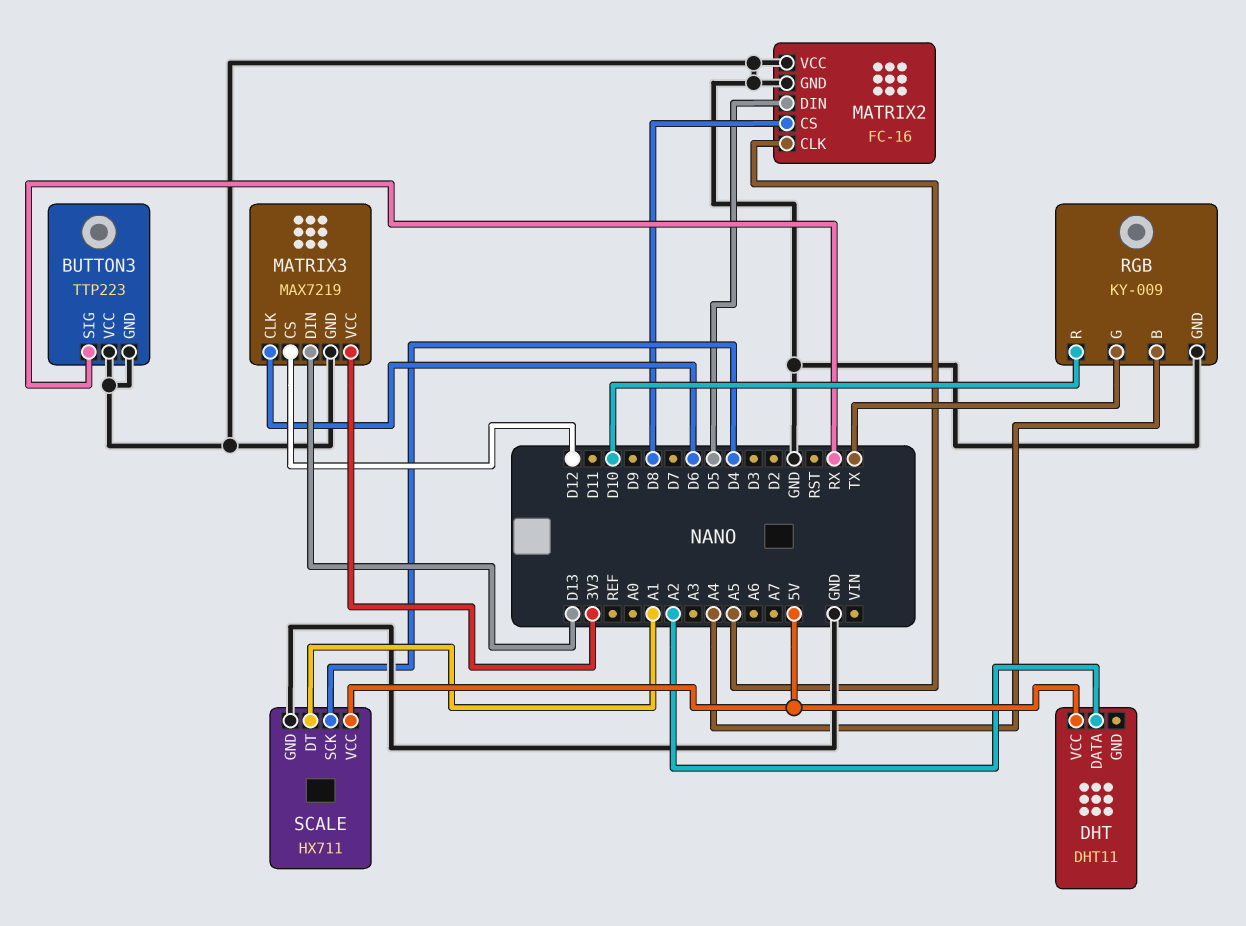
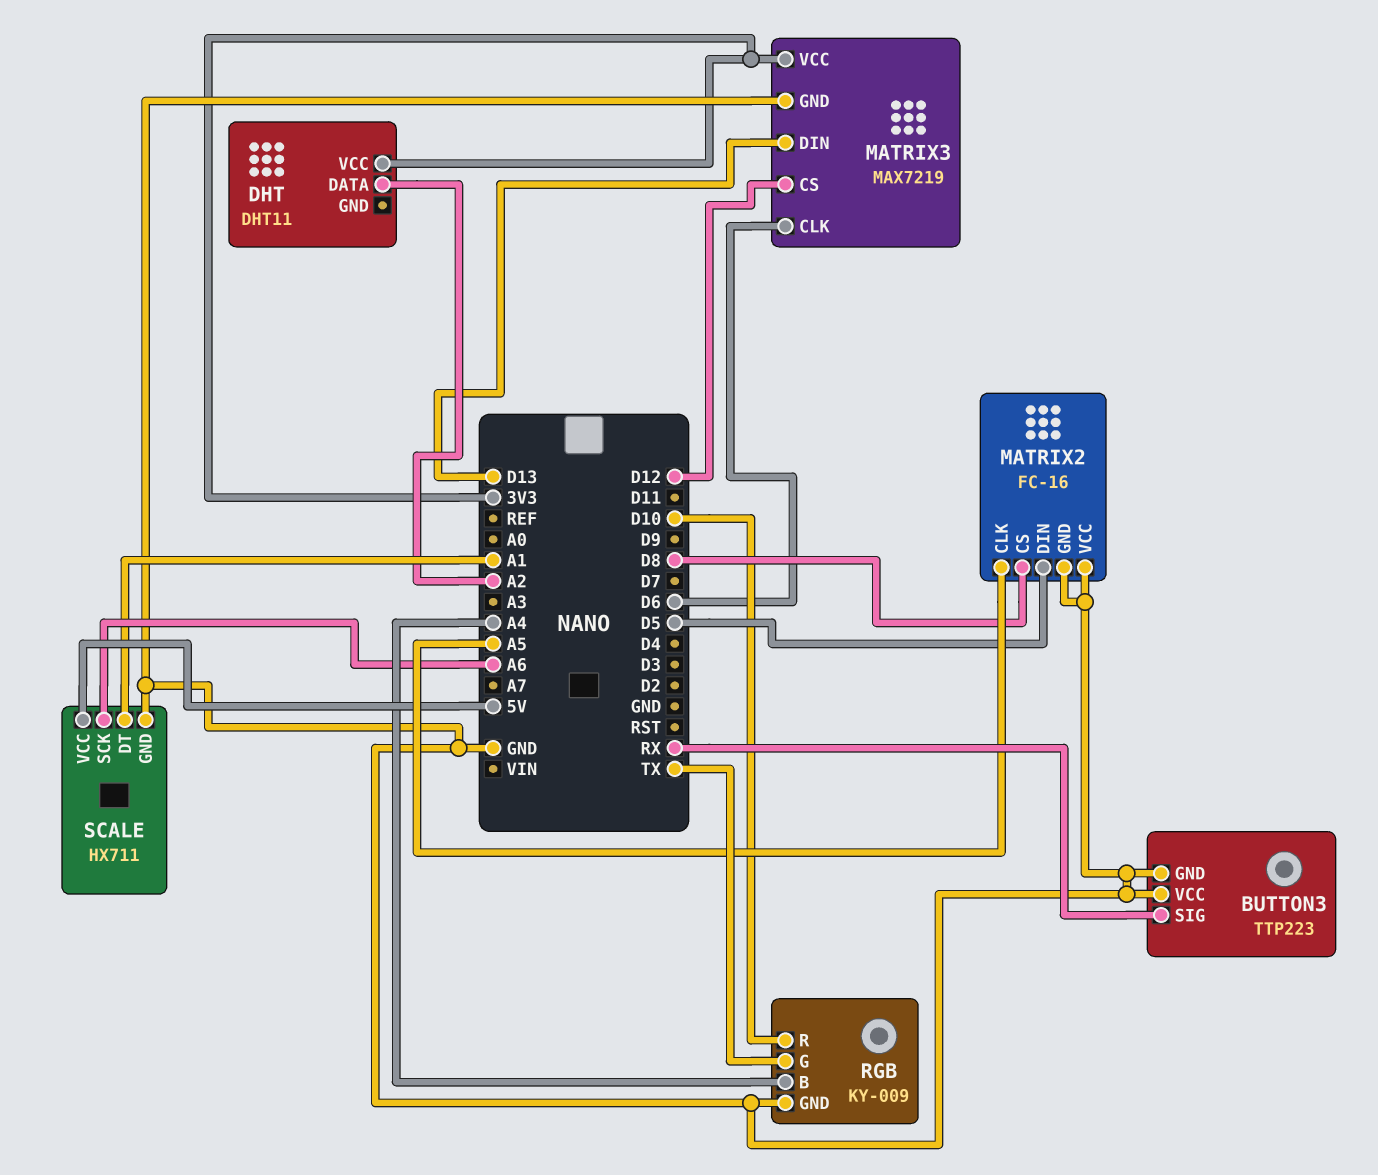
DHT pin VCC: 5V -> 3V3
SCALE pin SCK: D4 -> A6

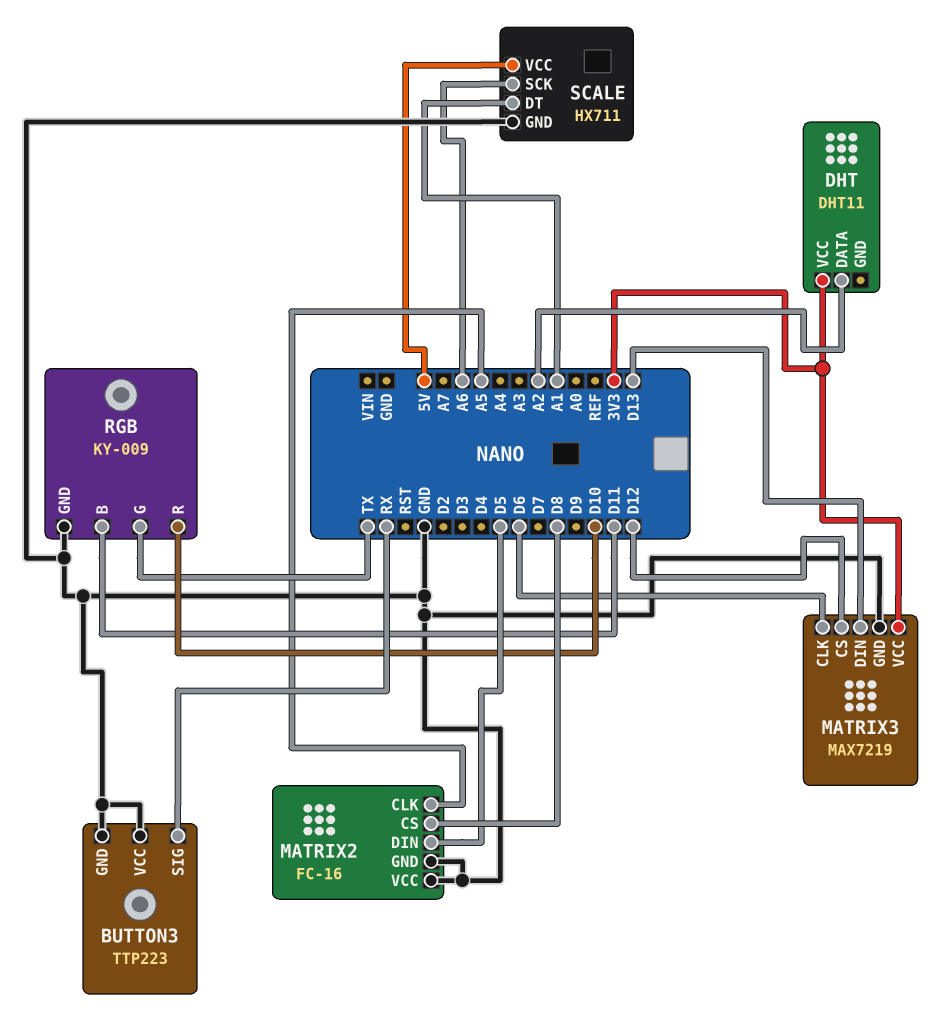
RGB pin B: A4 -> D11

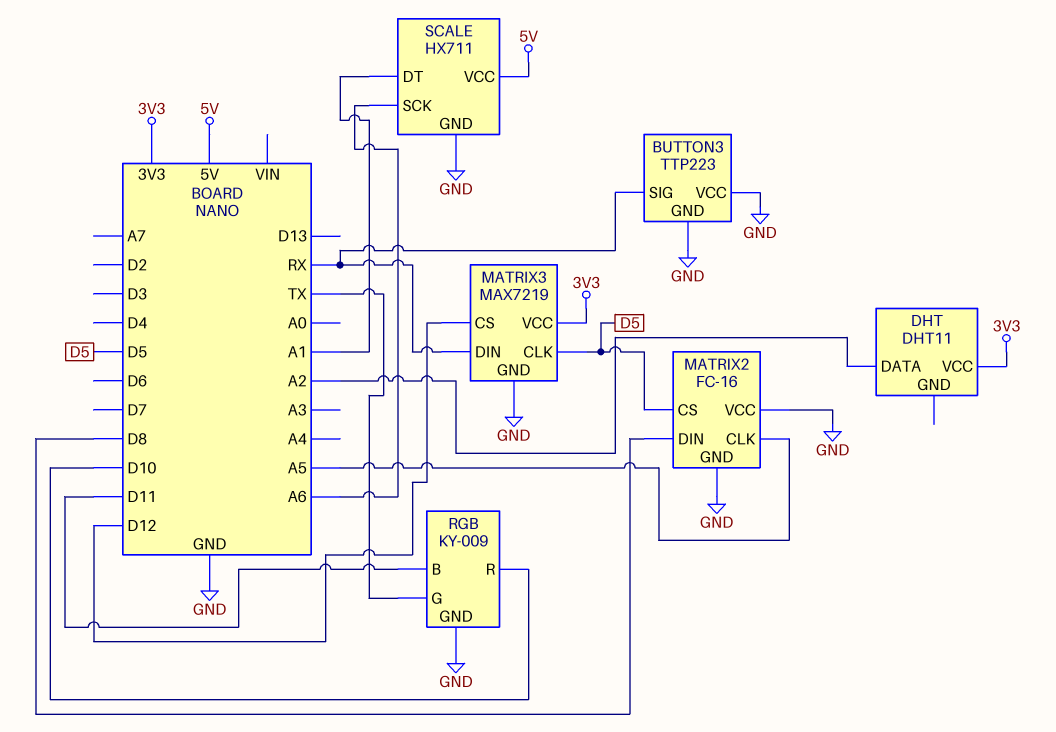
MATRIX2 pin CS: D8 -> D5
MATRIX2 pin DIN: D5 -> D8
MATRIX3 pin CLK: D6 -> D5
MATRIX3 pin DIN: D13 -> RX

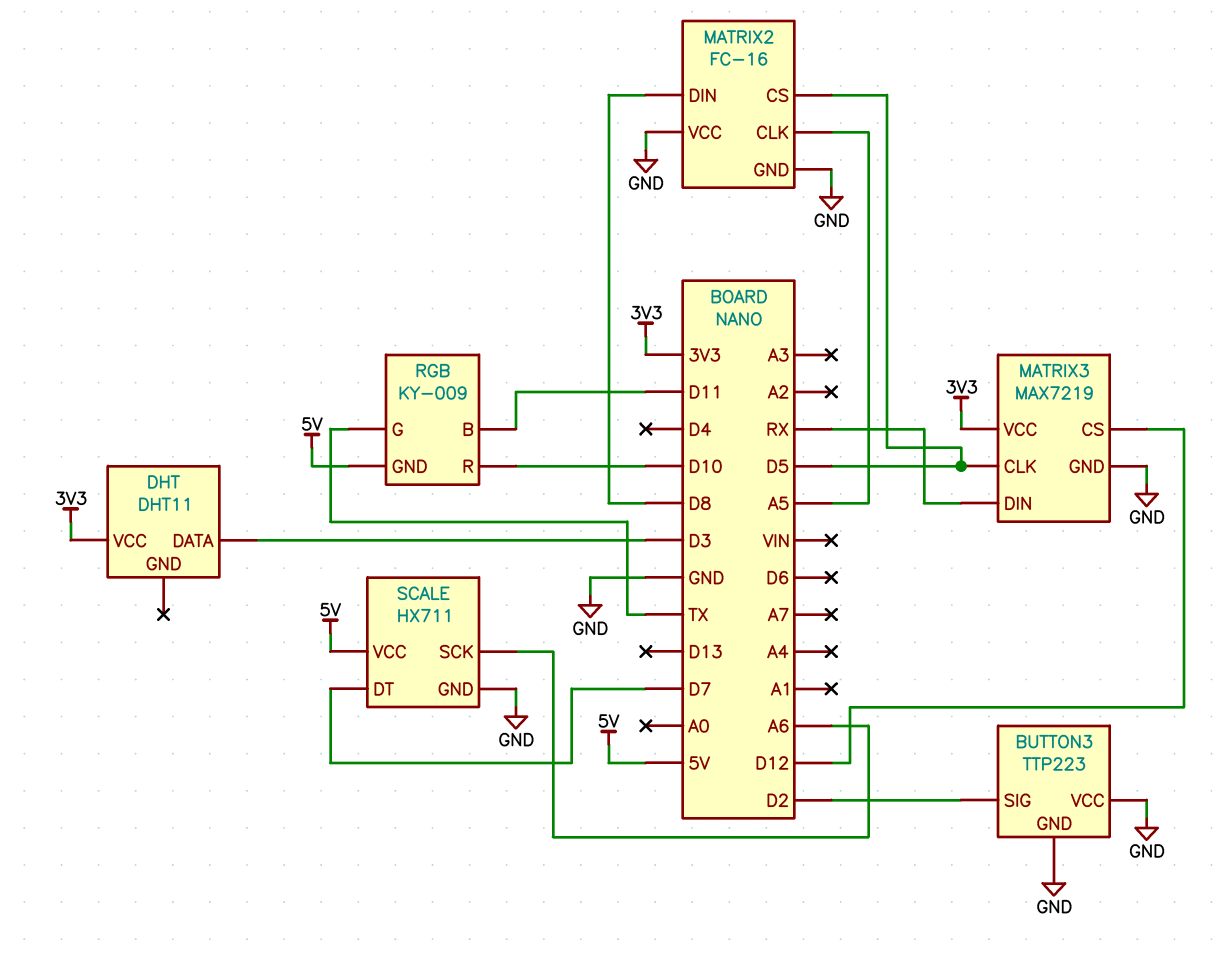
BUTTON3 pin SIG: RX -> D2
DHT pin DATA: A2 -> D3
RGB pin GND: GND -> 5V
SCALE pin DT: A1 -> D7

